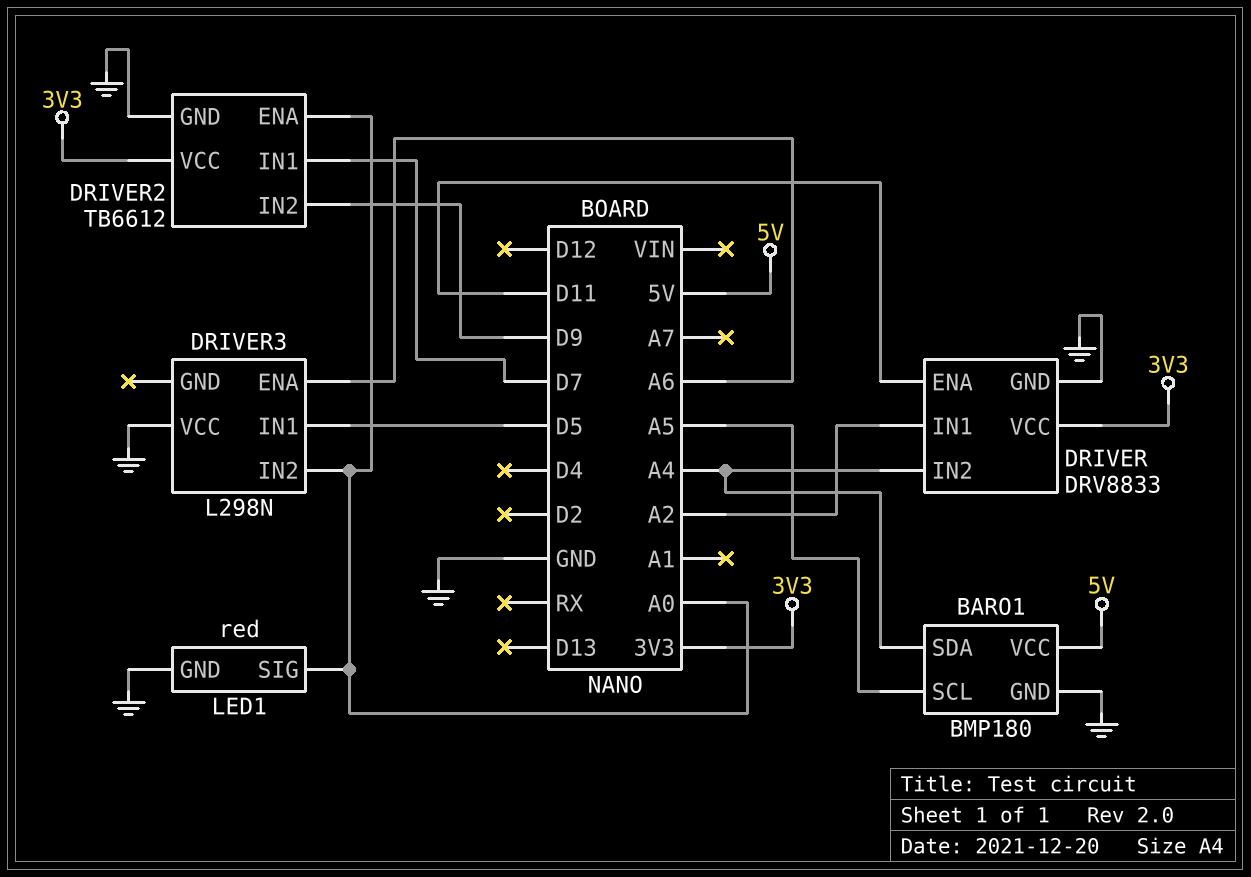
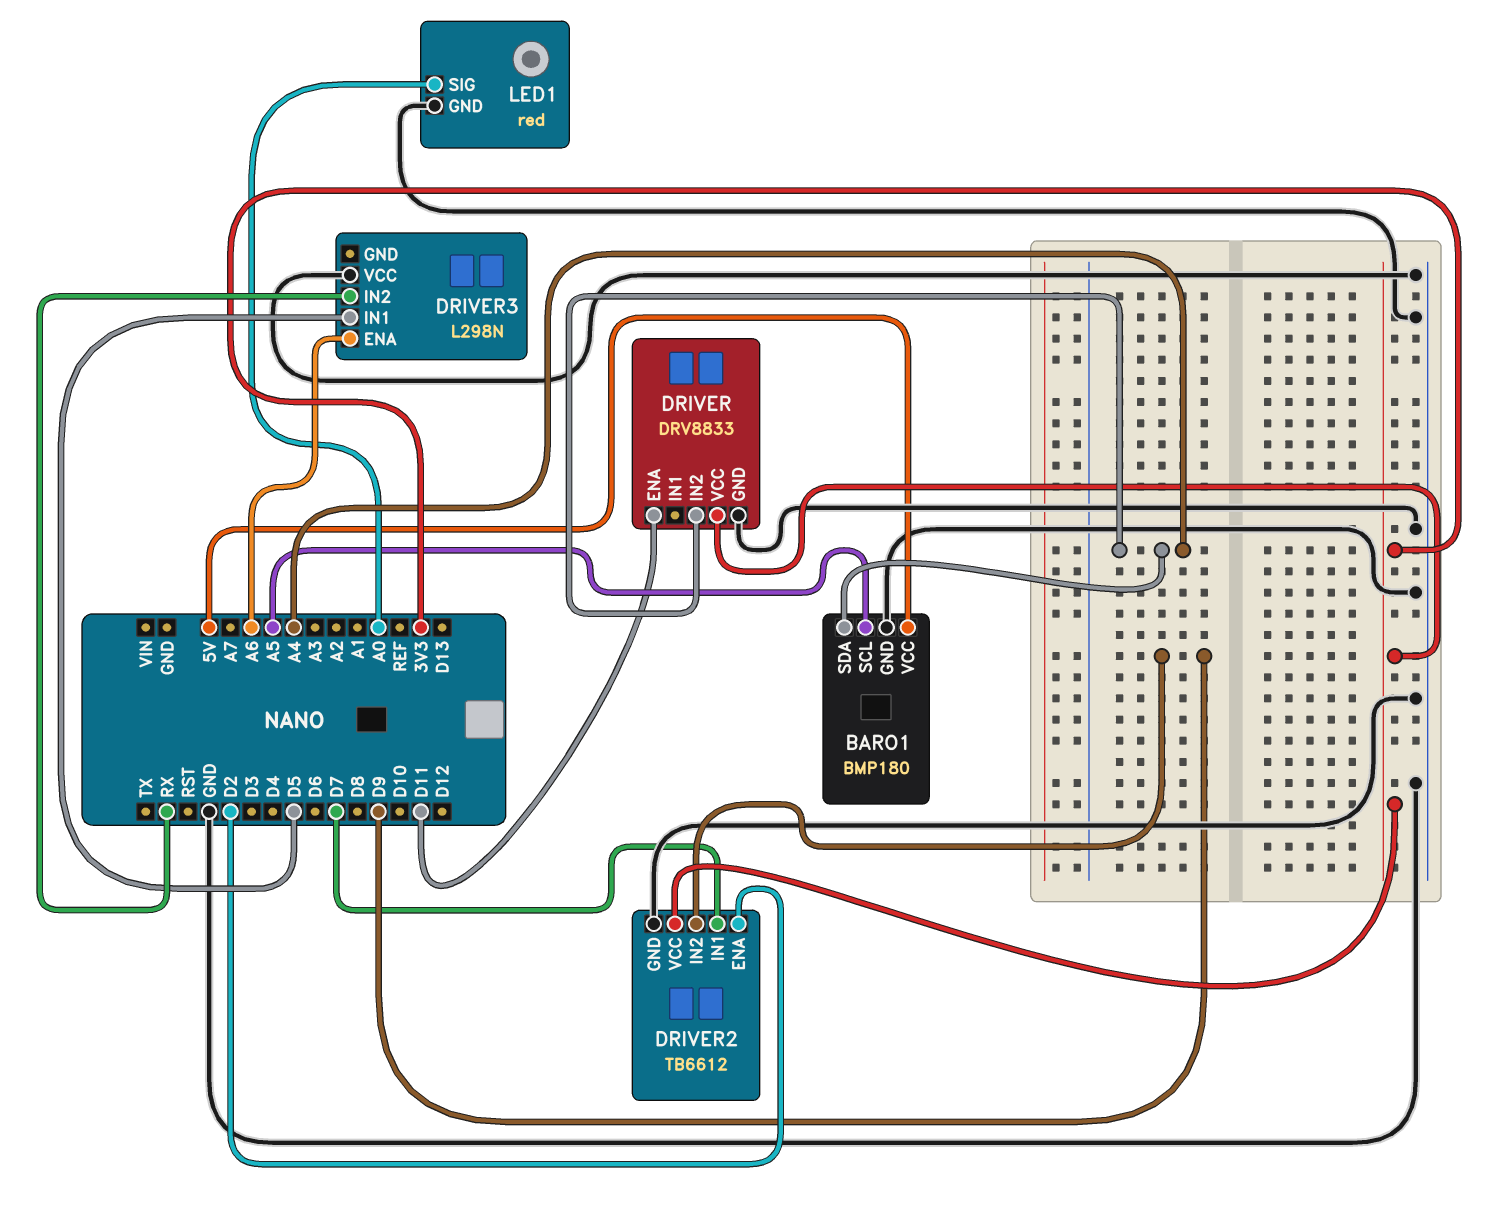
DRIVER pin IN1: A2 -> none
DRIVER2 pin ENA: A0 -> D2
DRIVER3 pin IN2: A0 -> RX

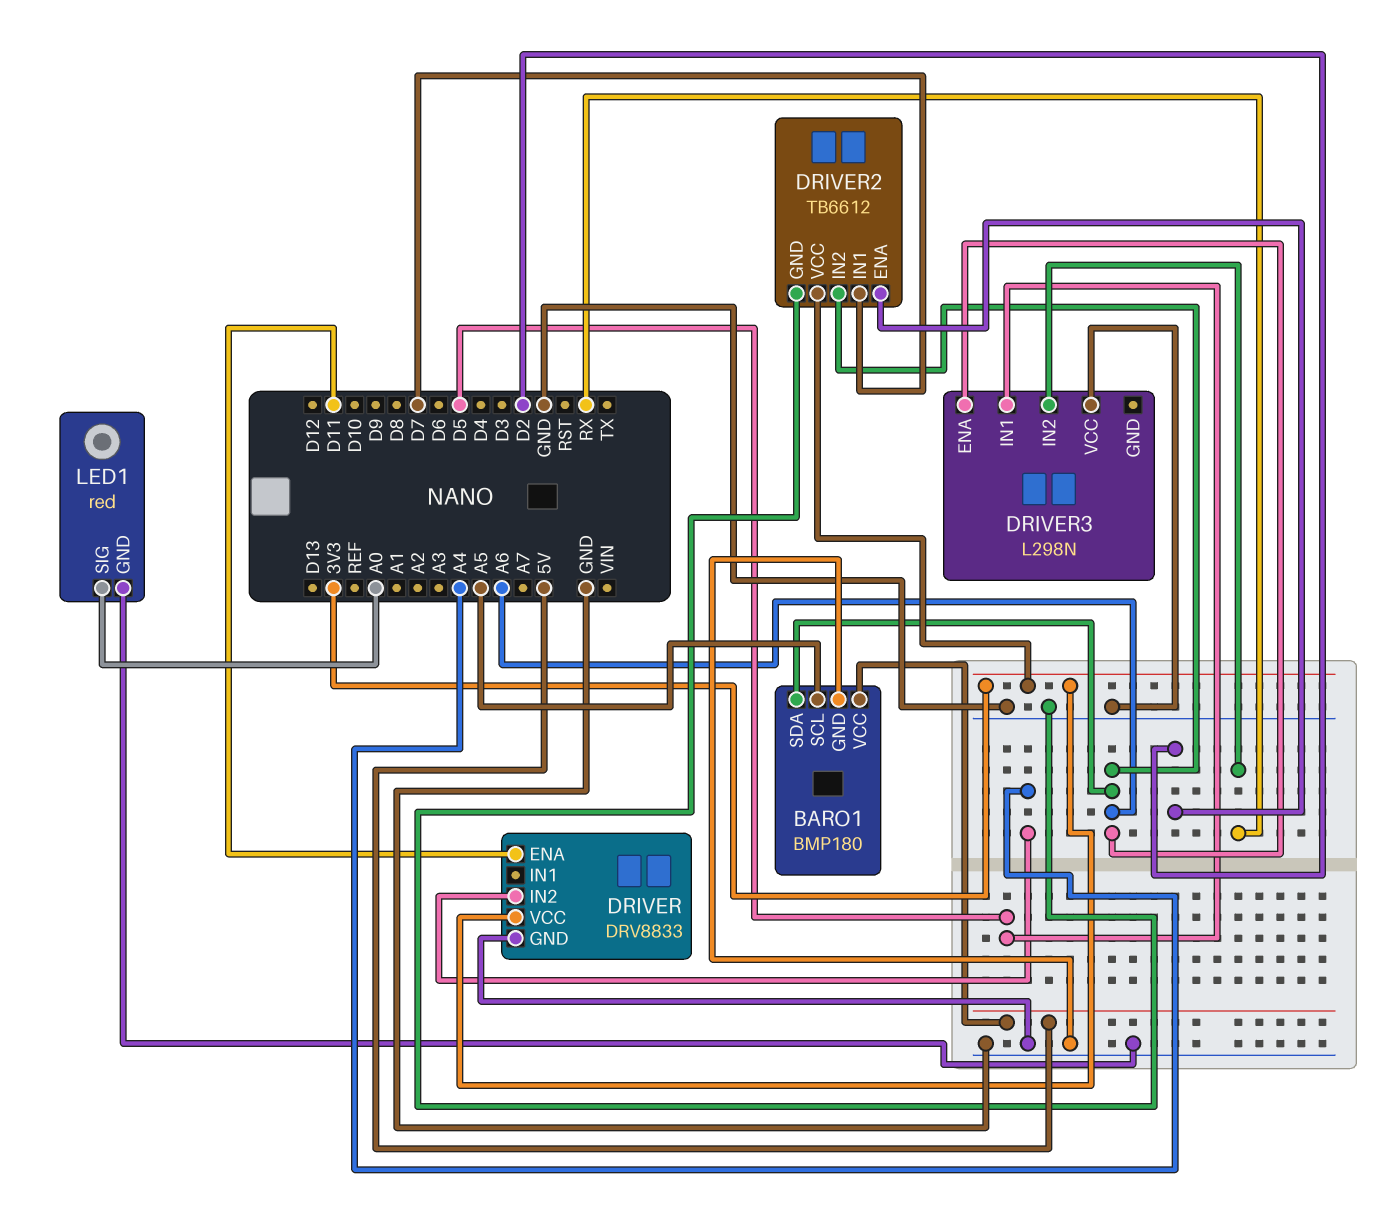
BARO1 pin SDA: A4 -> A6
DRIVER2 pin IN2: D9 -> A6

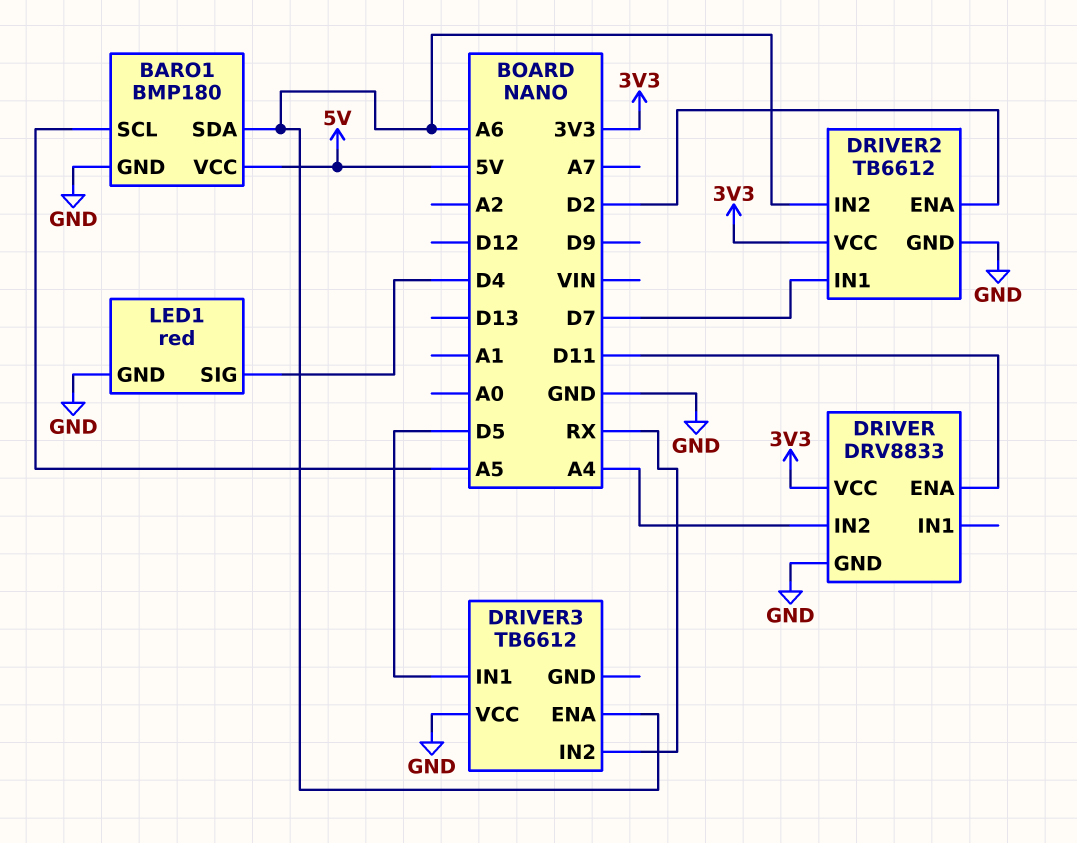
DRIVER3: L298N -> TB6612
LED1 pin SIG: A0 -> D4

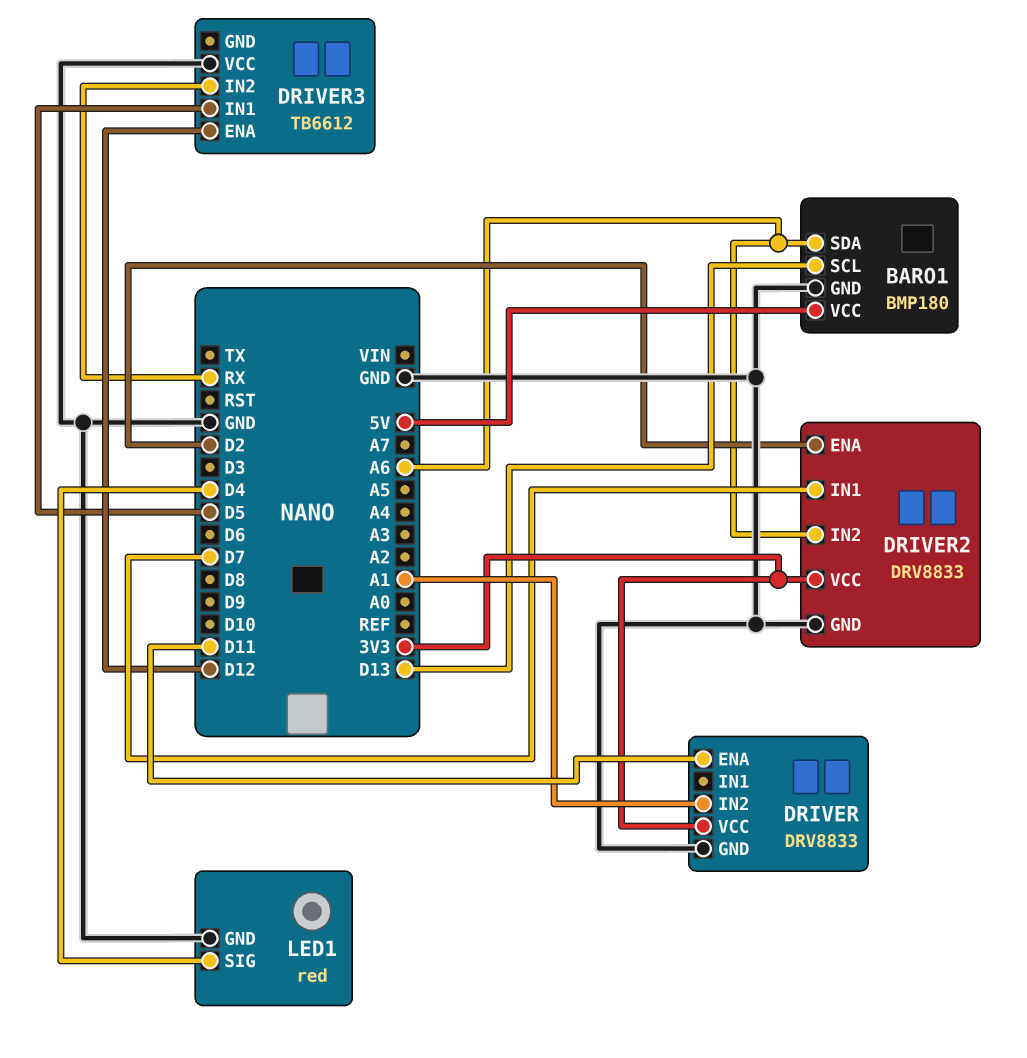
BARO1 pin SCL: A5 -> D13
DRIVER pin IN2: A4 -> A1
DRIVER2: TB6612 -> DRV8833
DRIVER3 pin ENA: A6 -> D12

